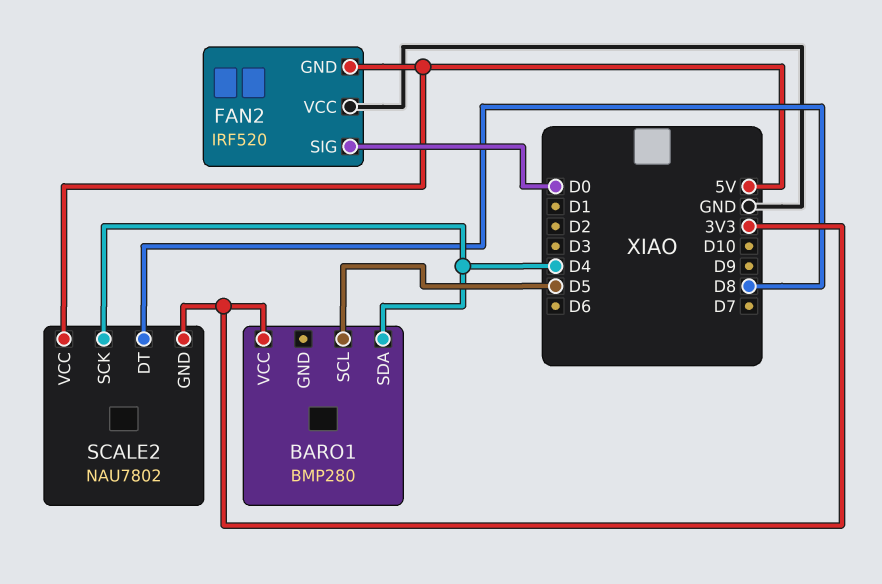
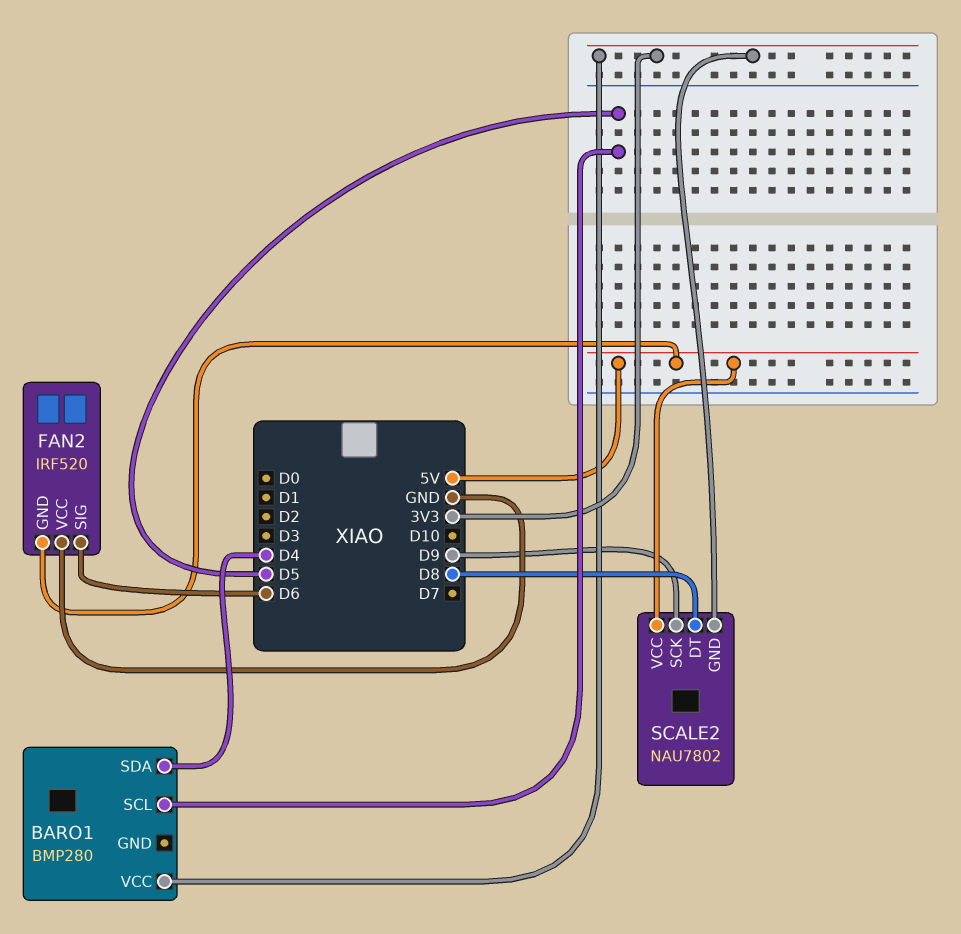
FAN2 pin SIG: D0 -> D6
SCALE2 pin SCK: D4 -> D9

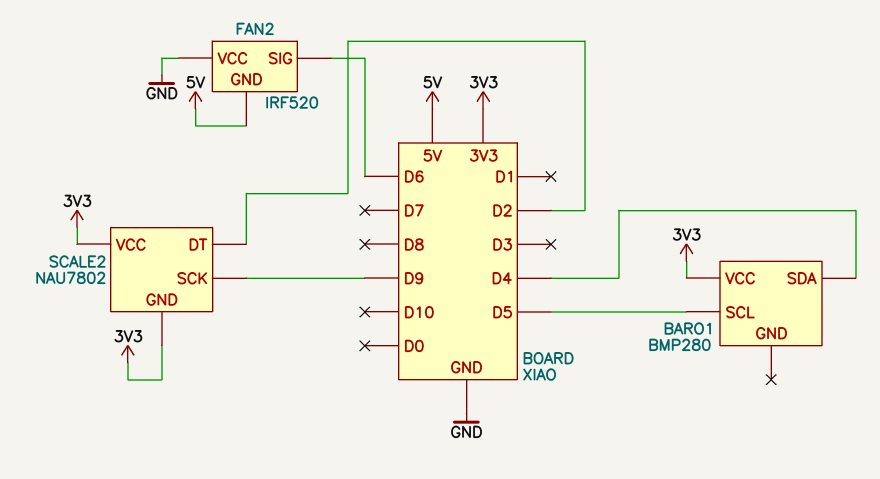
SCALE2 pin DT: D8 -> D2
SCALE2 pin VCC: 5V -> 3V3

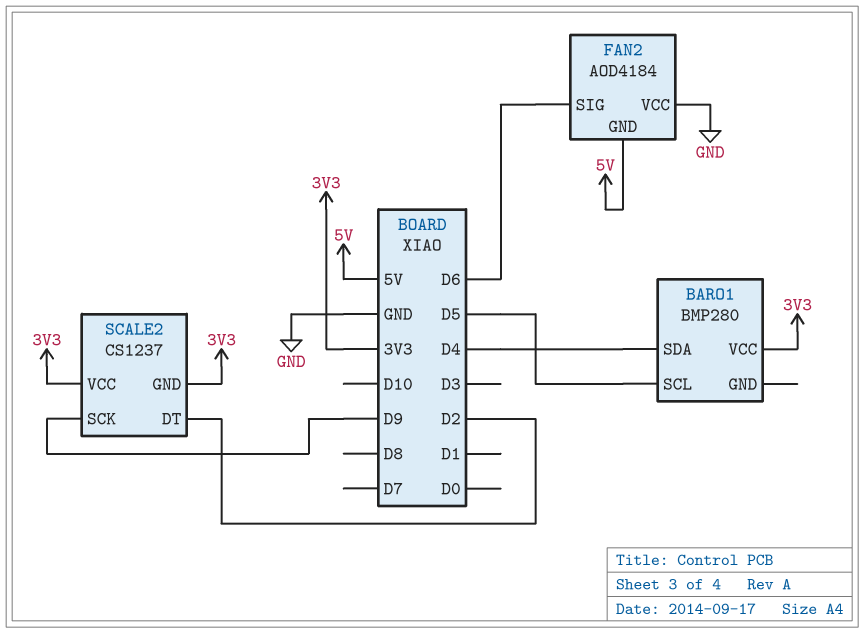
FAN2: IRF520 -> AOD4184
SCALE2: NAU7802 -> CS1237

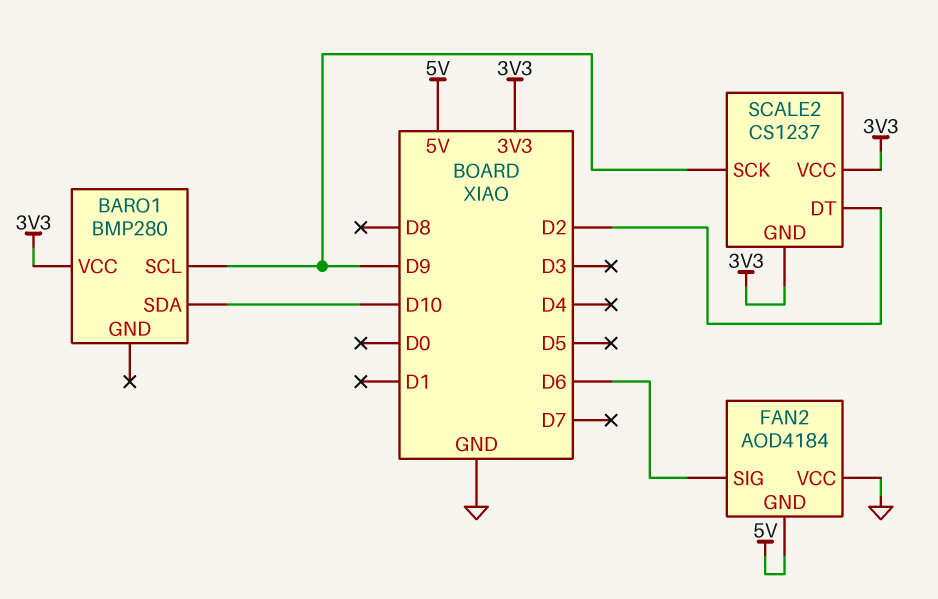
BARO1 pin SCL: D5 -> D9
BARO1 pin SDA: D4 -> D10

